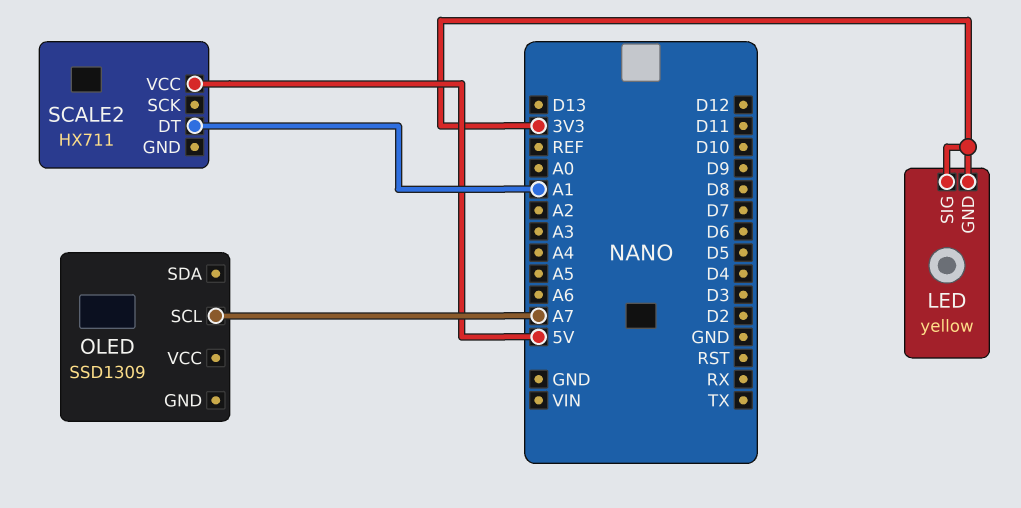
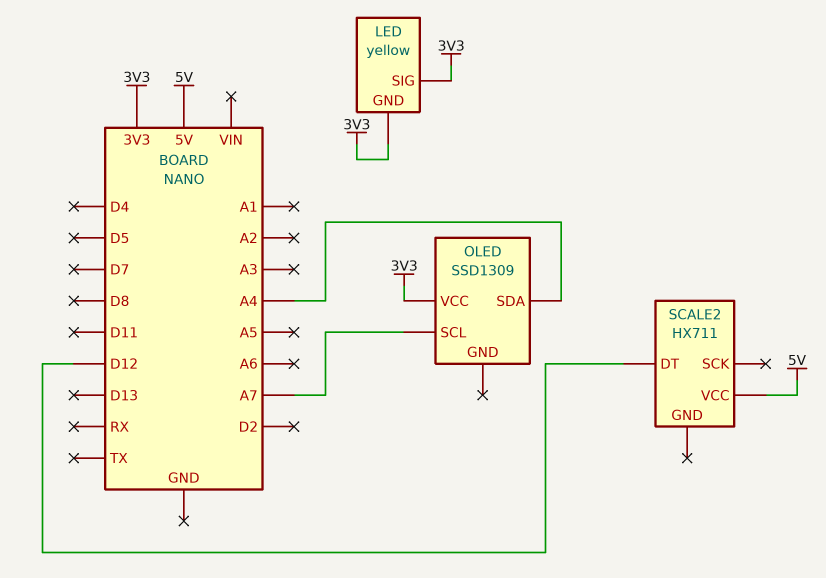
OLED pin SDA: none -> A4
OLED pin VCC: none -> 3V3
SCALE2 pin DT: A1 -> D12

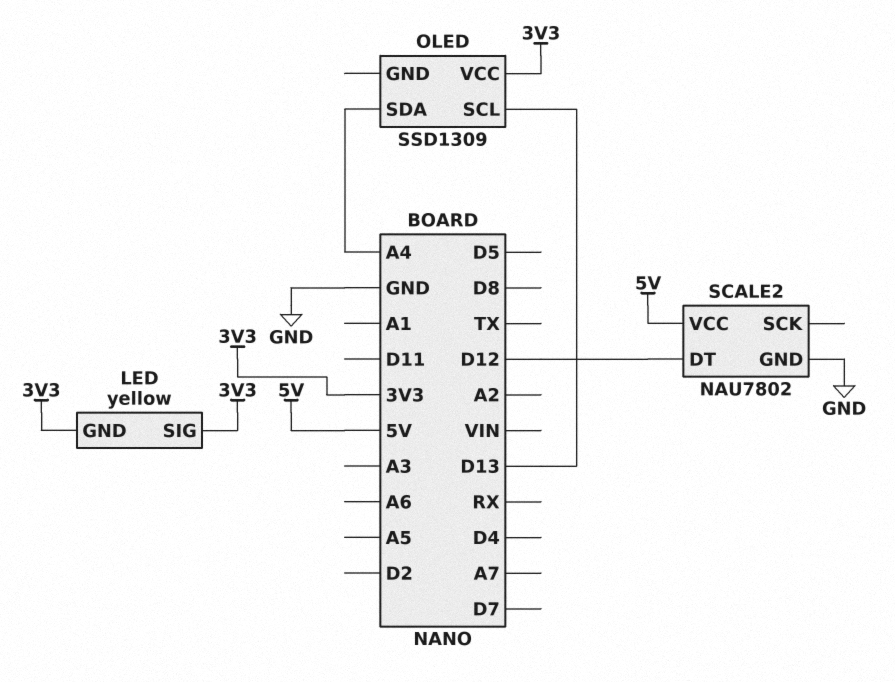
OLED pin SCL: A7 -> D13
SCALE2: HX711 -> NAU7802
SCALE2 pin GND: none -> GND

